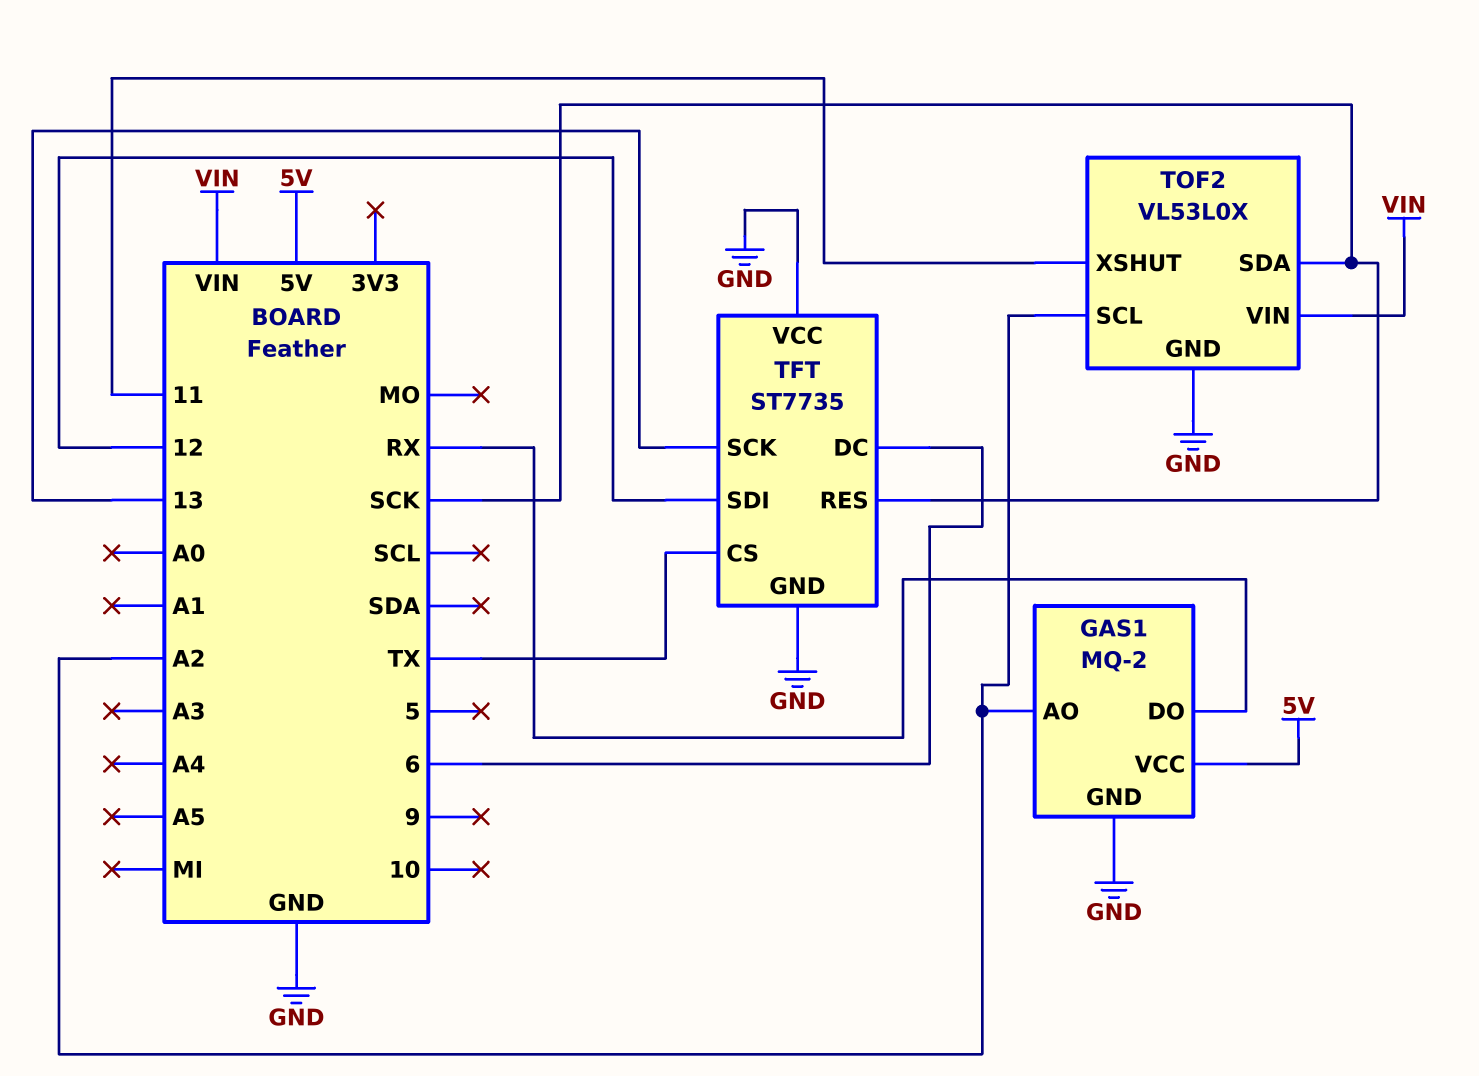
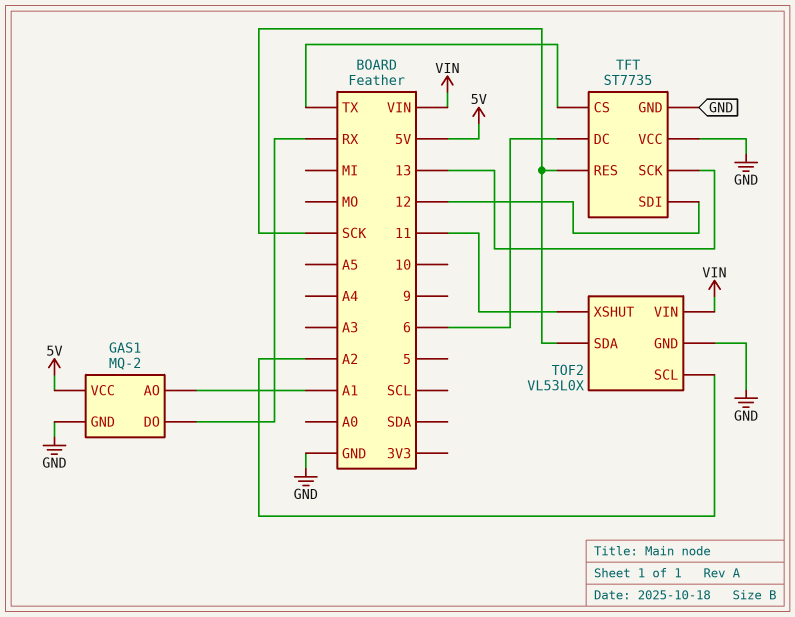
GAS1 pin AO: A2 -> A1

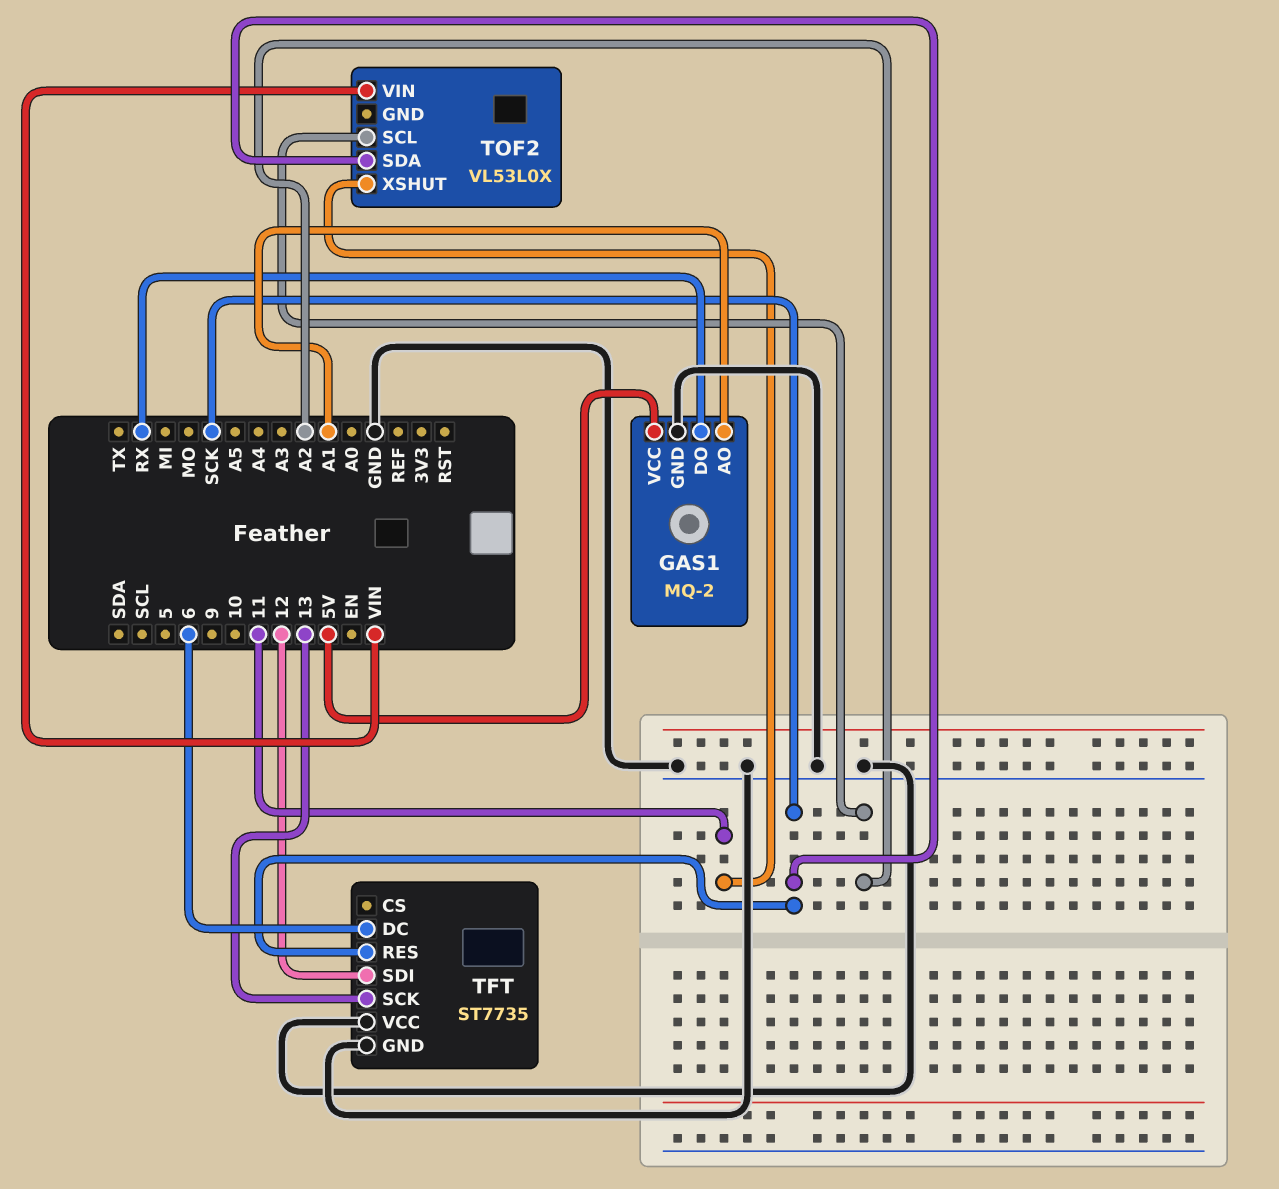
TFT pin CS: TX -> none
TOF2 pin GND: GND -> none

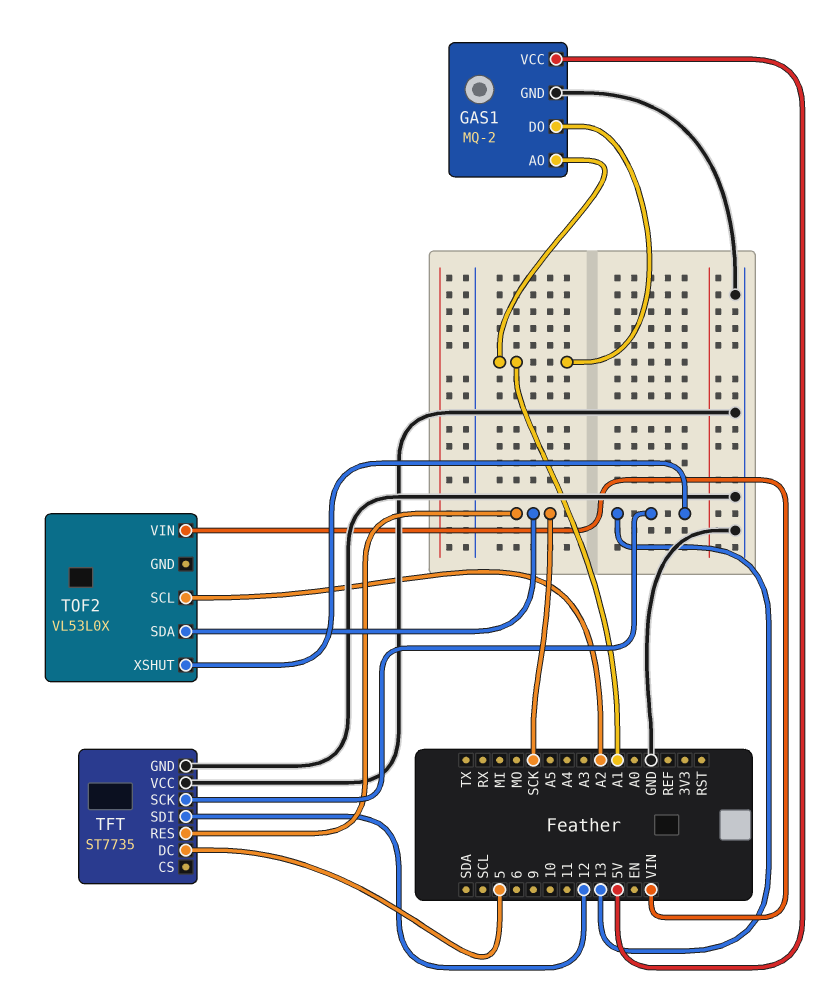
GAS1 pin DO: RX -> A1
TFT pin DC: 6 -> 5
TOF2 pin XSHUT: 11 -> 13

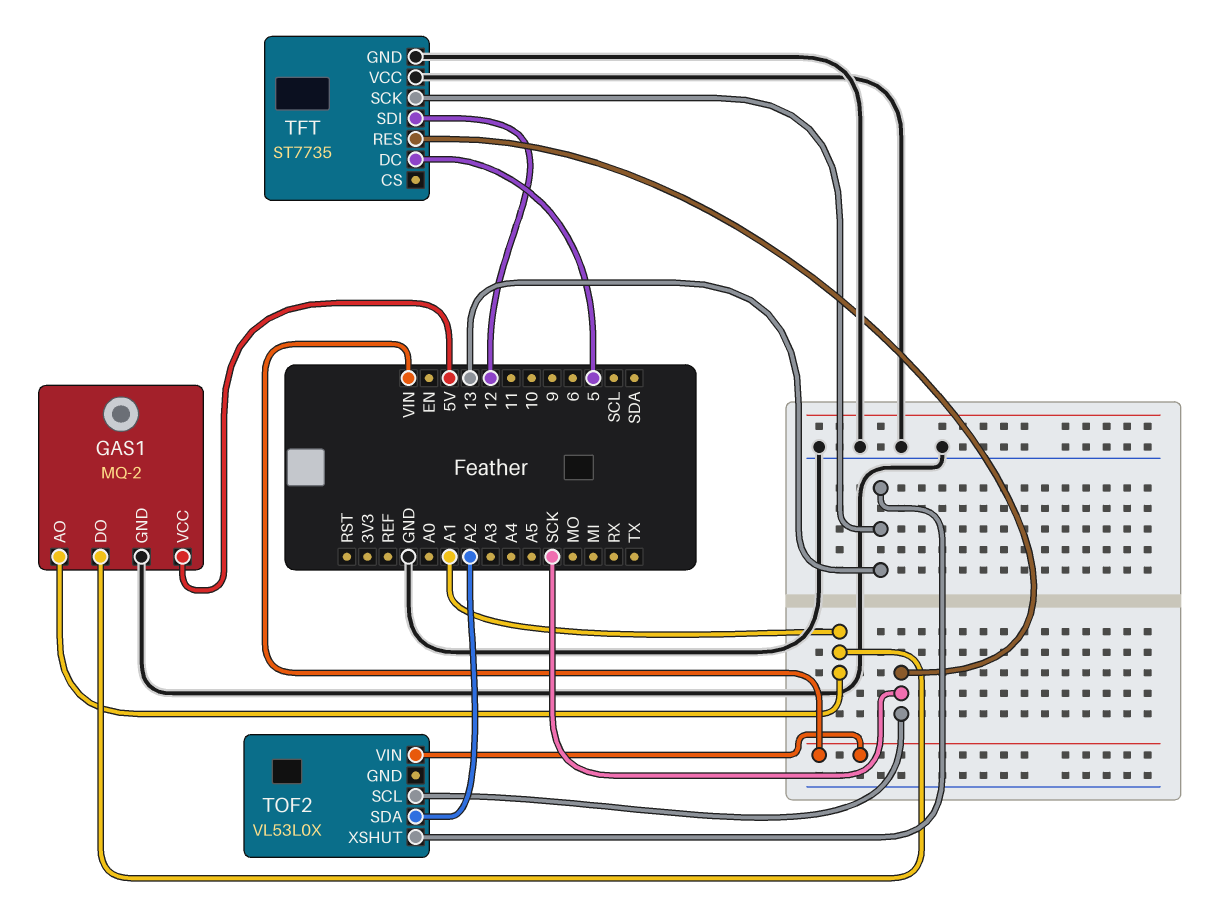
TOF2 pin SCL: A2 -> SCK
TOF2 pin SDA: SCK -> A2

